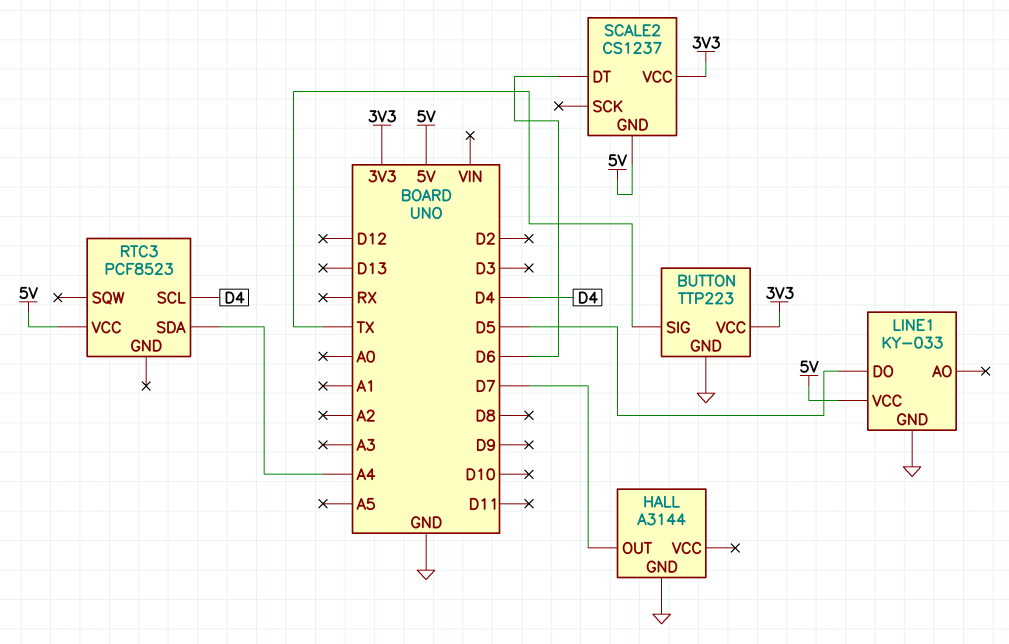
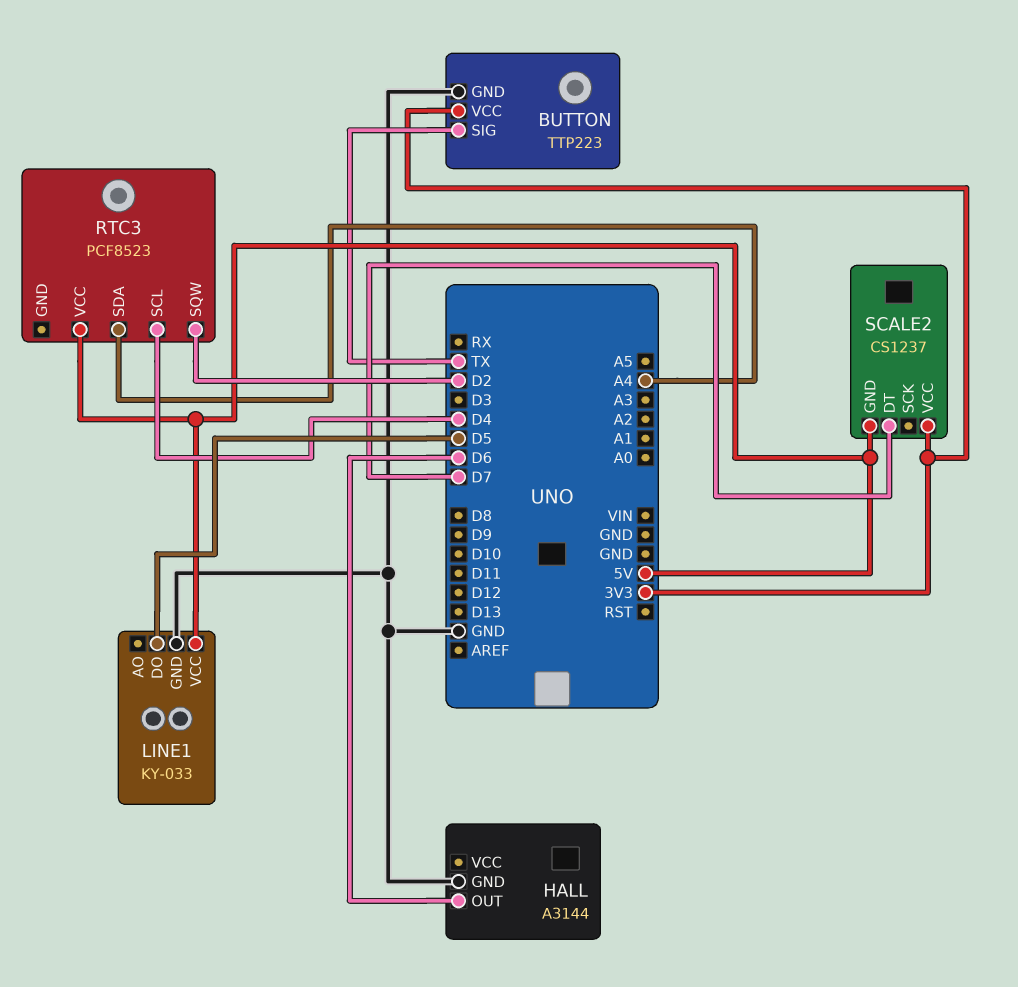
HALL pin OUT: D7 -> D6
RTC3 pin SQW: none -> D2
SCALE2 pin DT: D6 -> D7

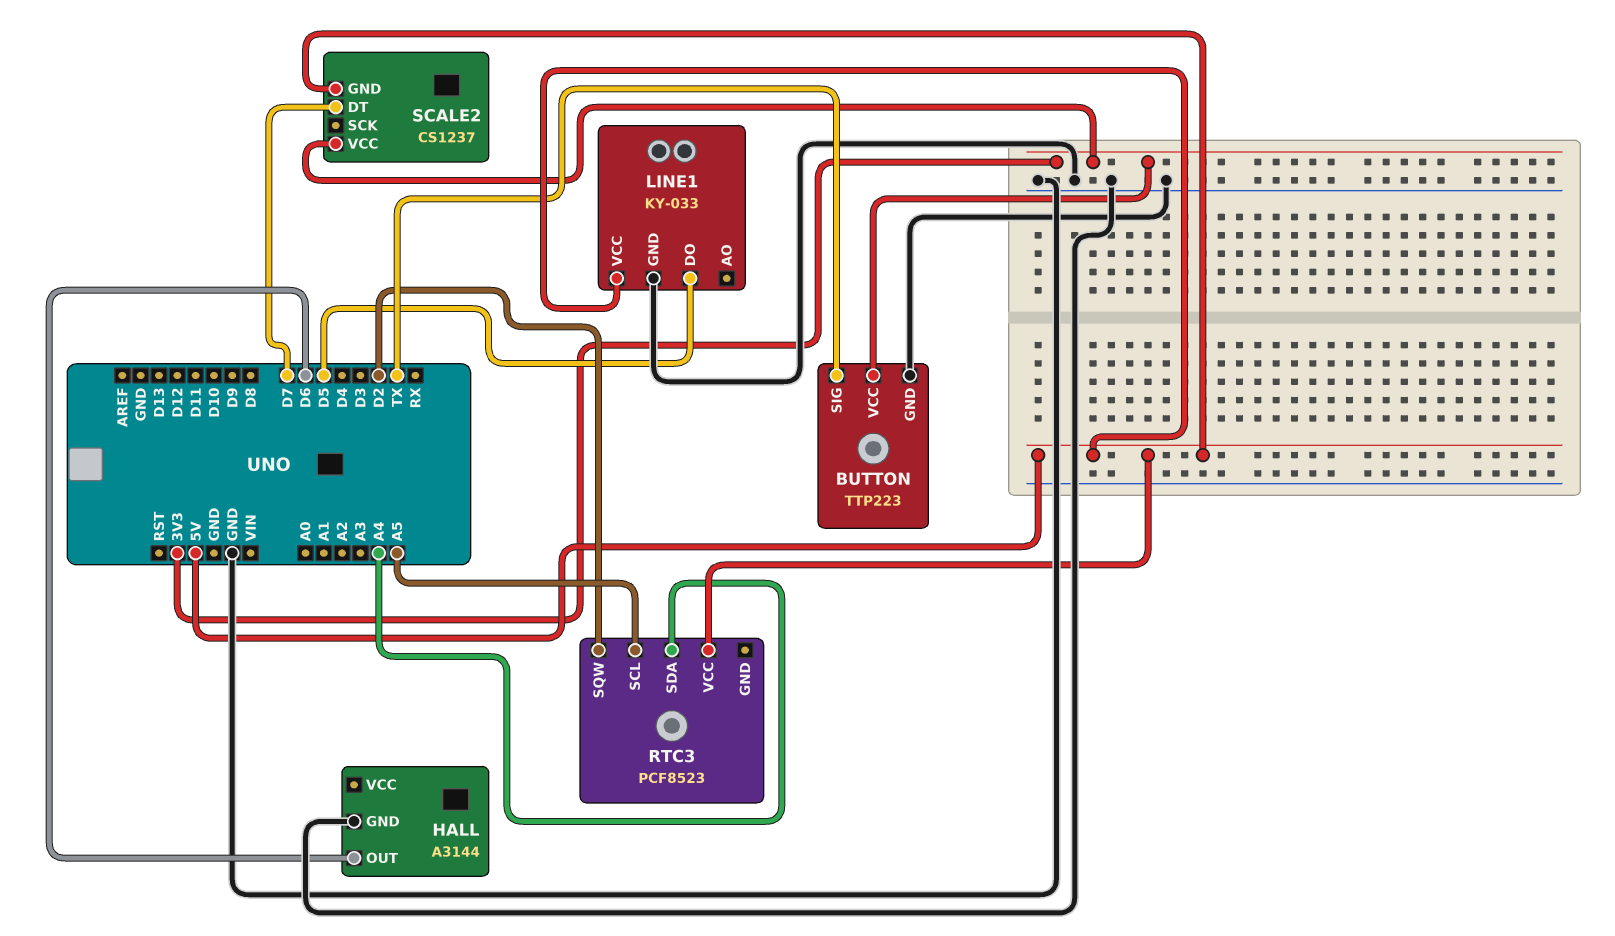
RTC3 pin SCL: D4 -> A5

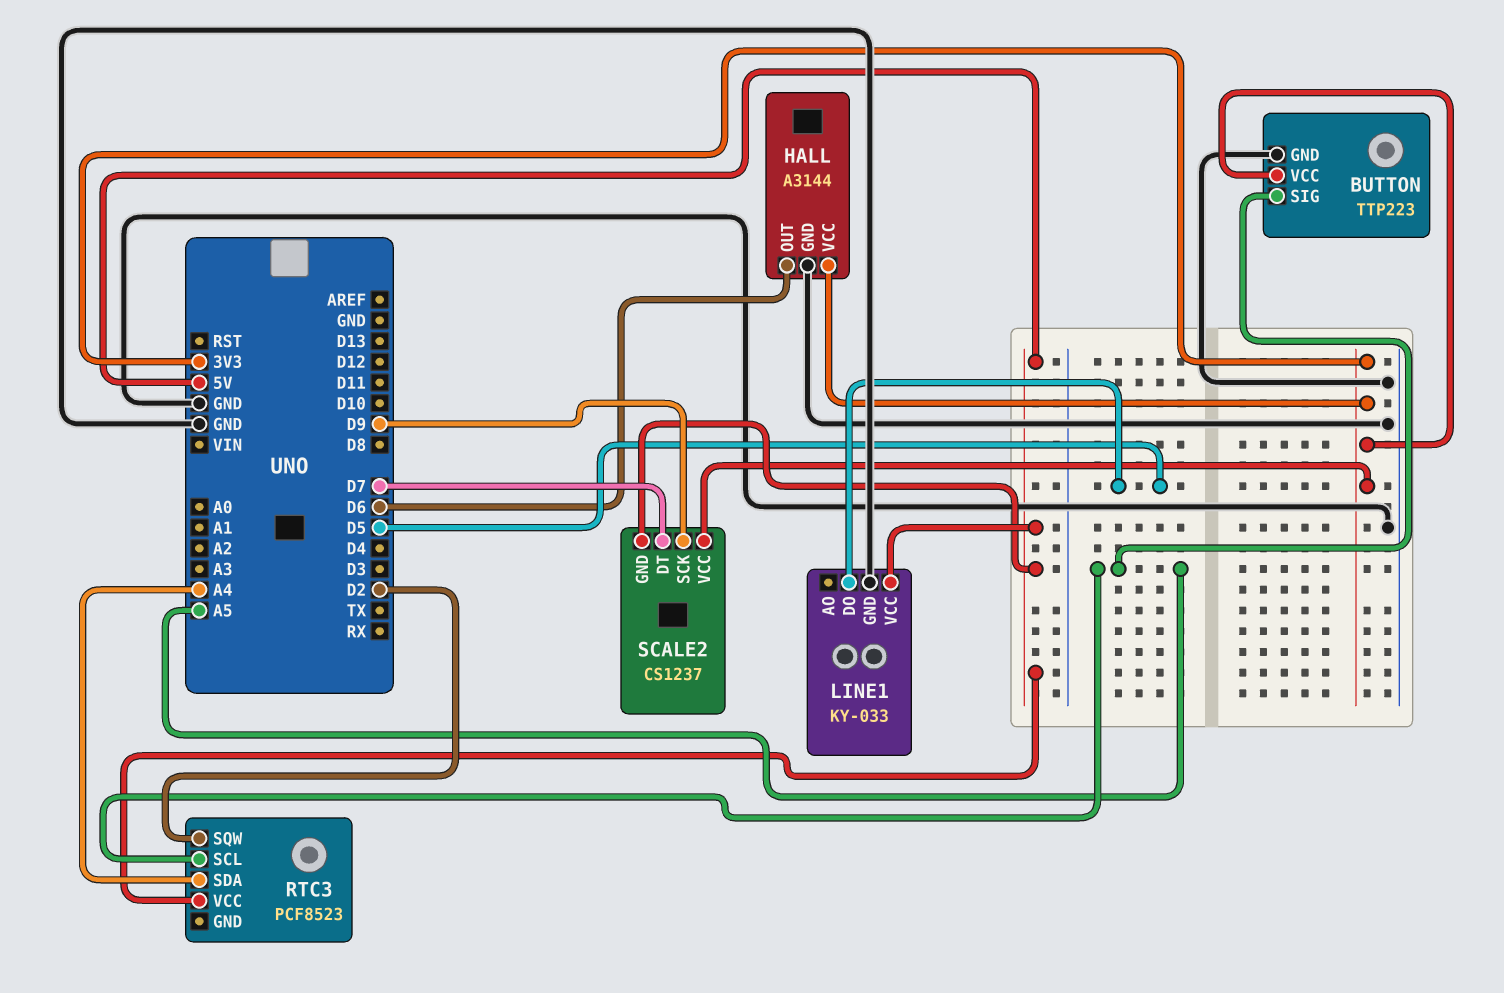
BUTTON pin SIG: TX -> A5
HALL pin VCC: none -> 3V3
SCALE2 pin SCK: none -> D9

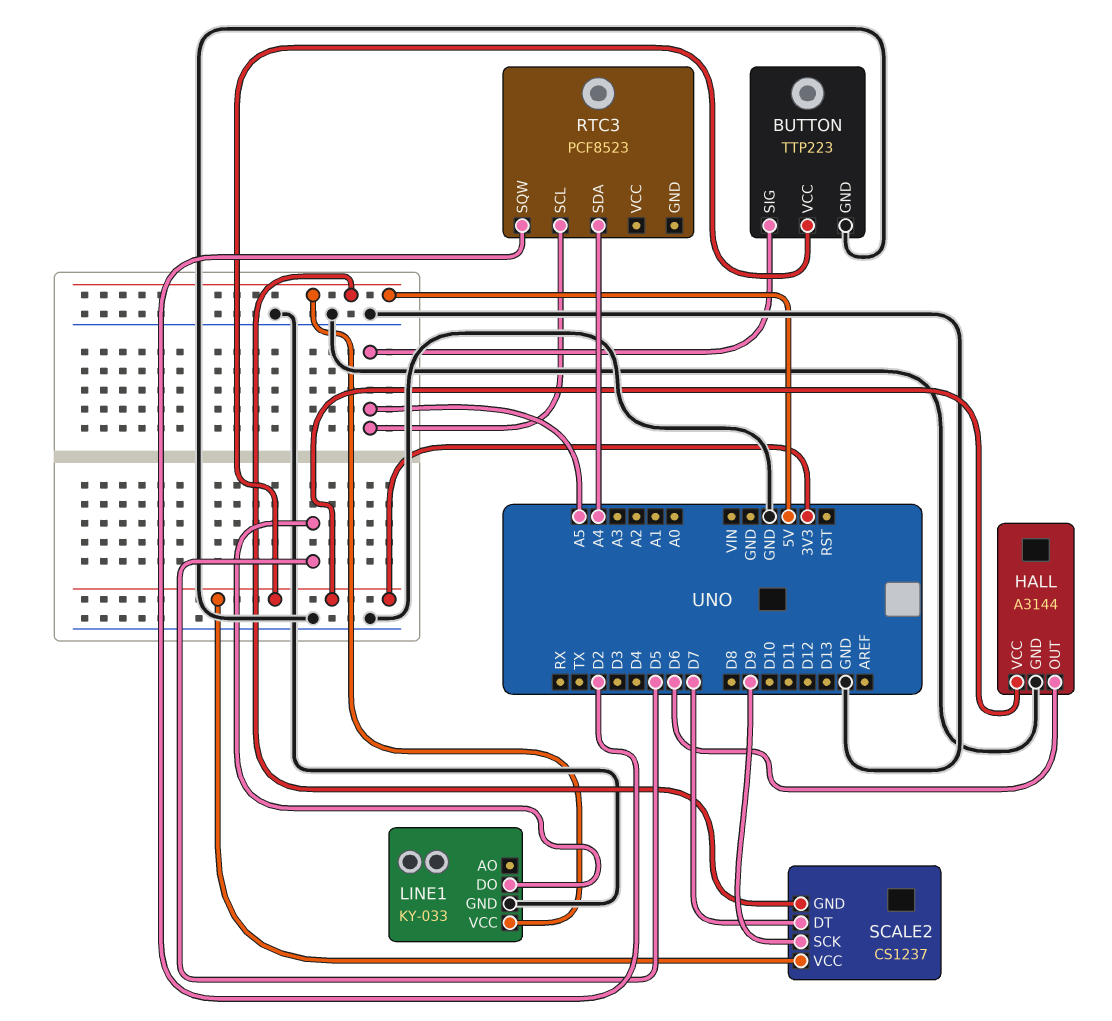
RTC3 pin VCC: 5V -> none

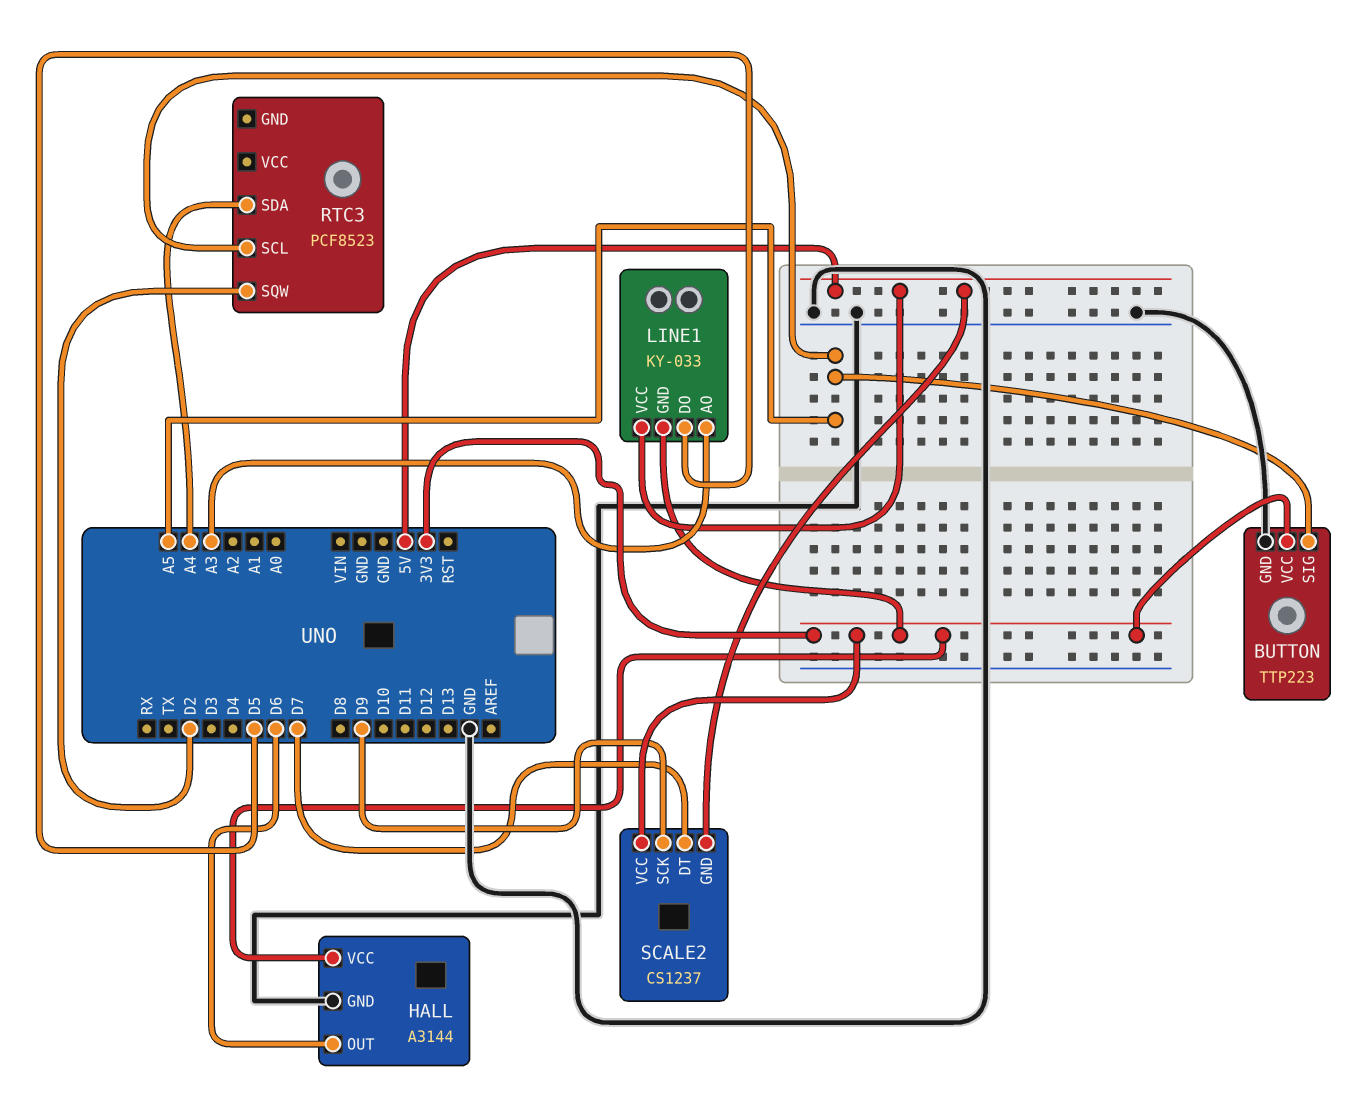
LINE1 pin AO: none -> A3
LINE1 pin GND: GND -> 3V3

